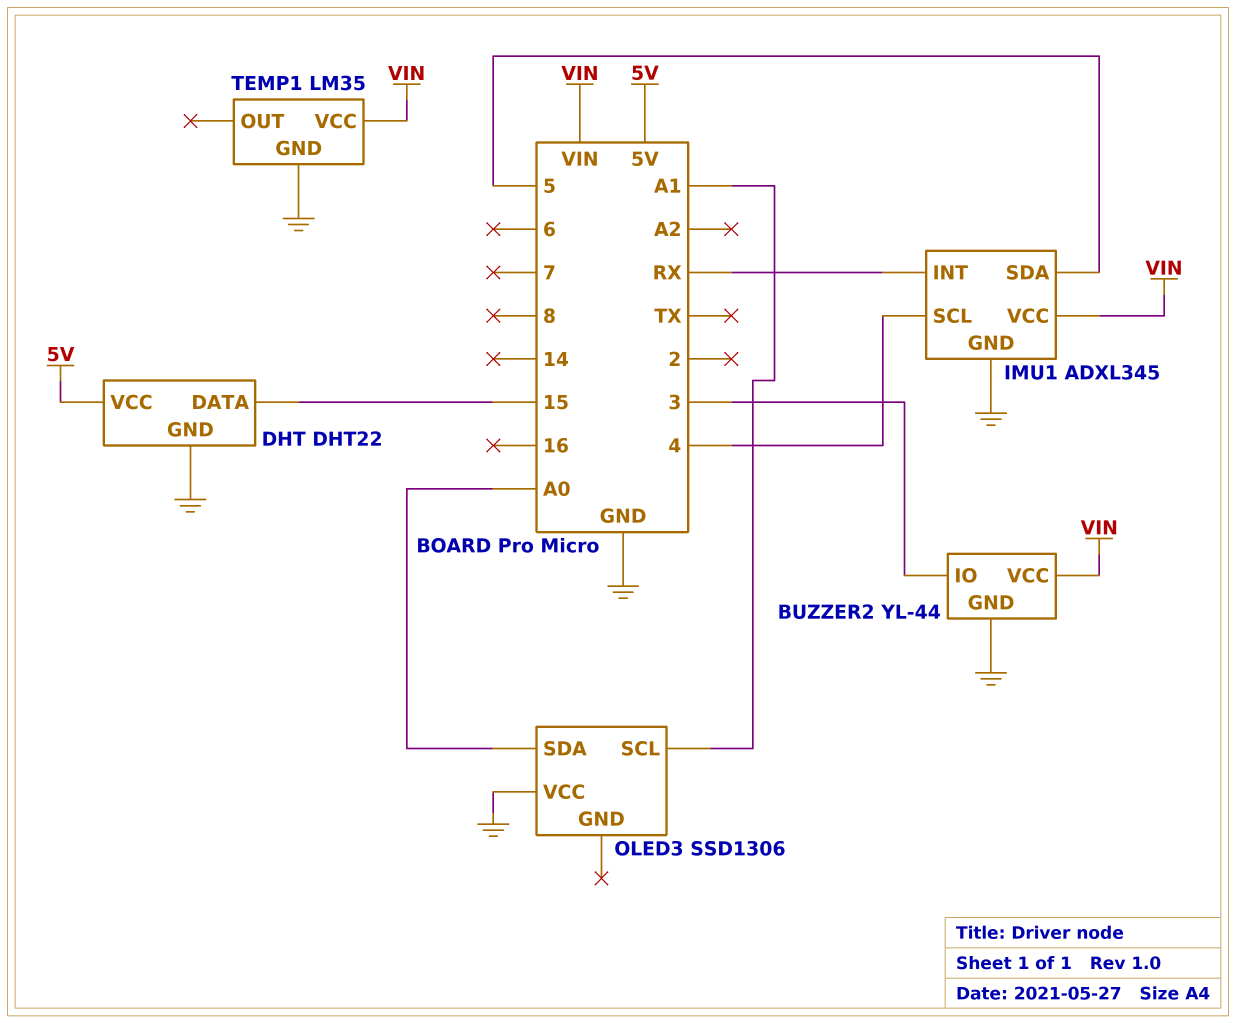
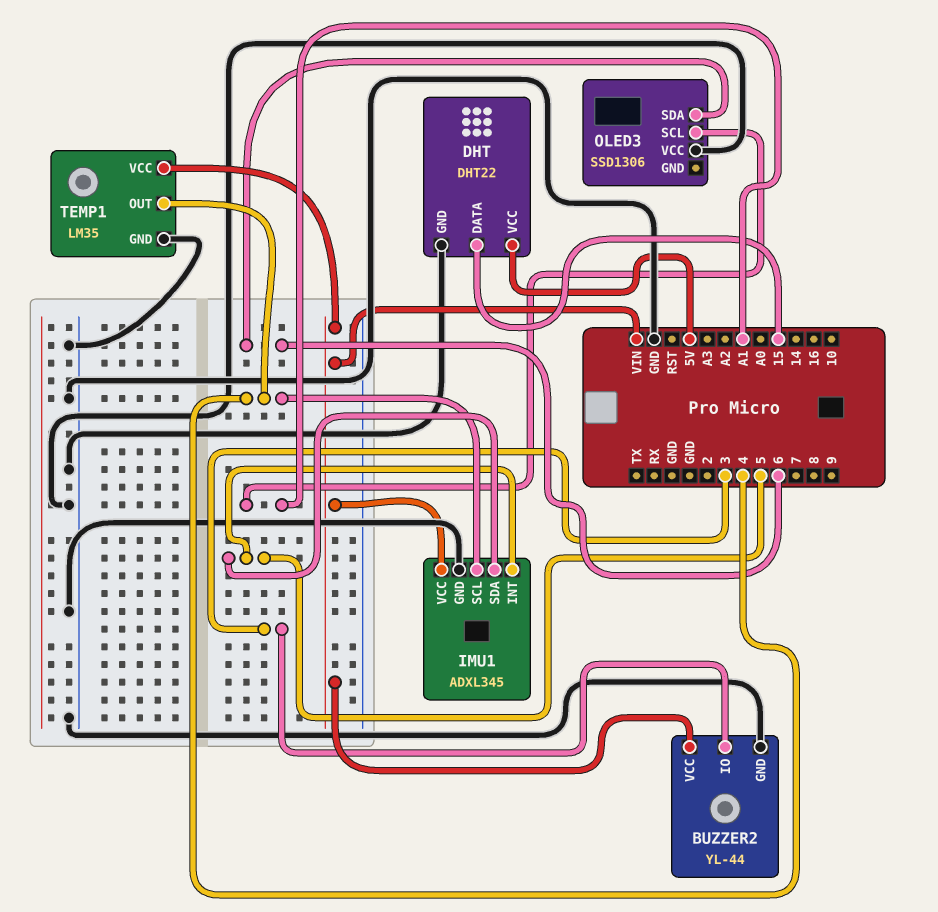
IMU1 pin INT: RX -> 5
OLED3 pin SDA: A0 -> 6
TEMP1 pin OUT: none -> 4

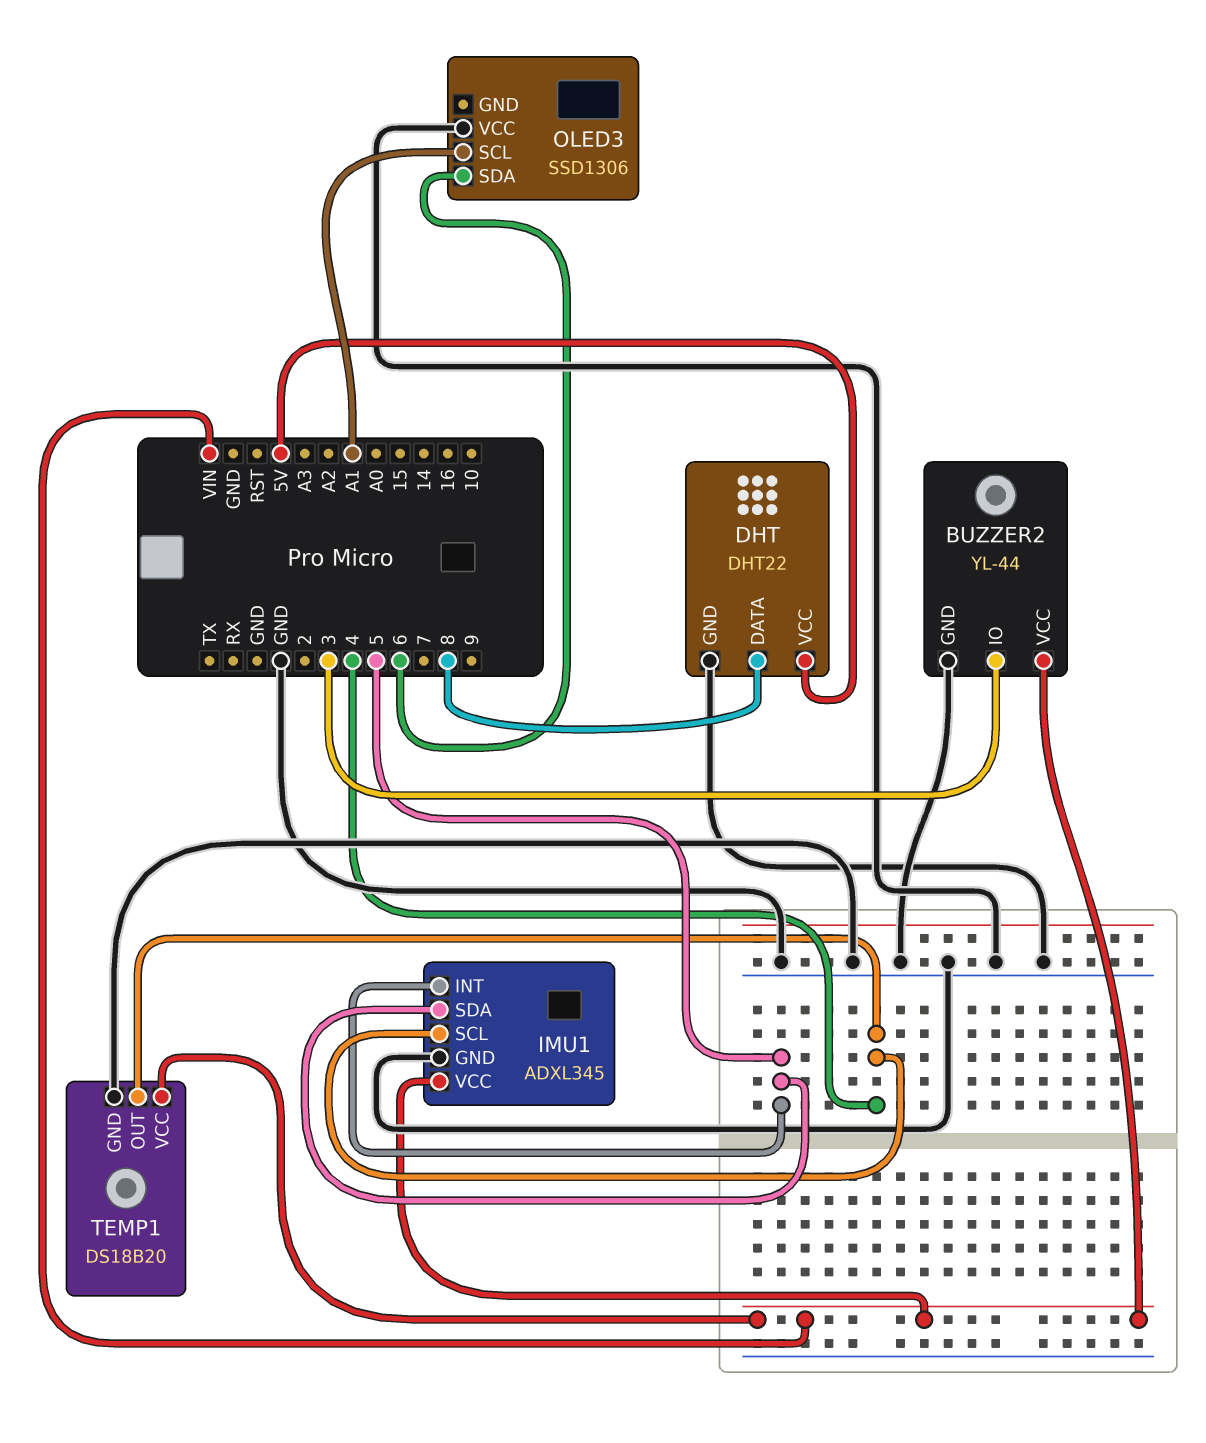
DHT pin DATA: 15 -> 8
TEMP1: LM35 -> DS18B20

